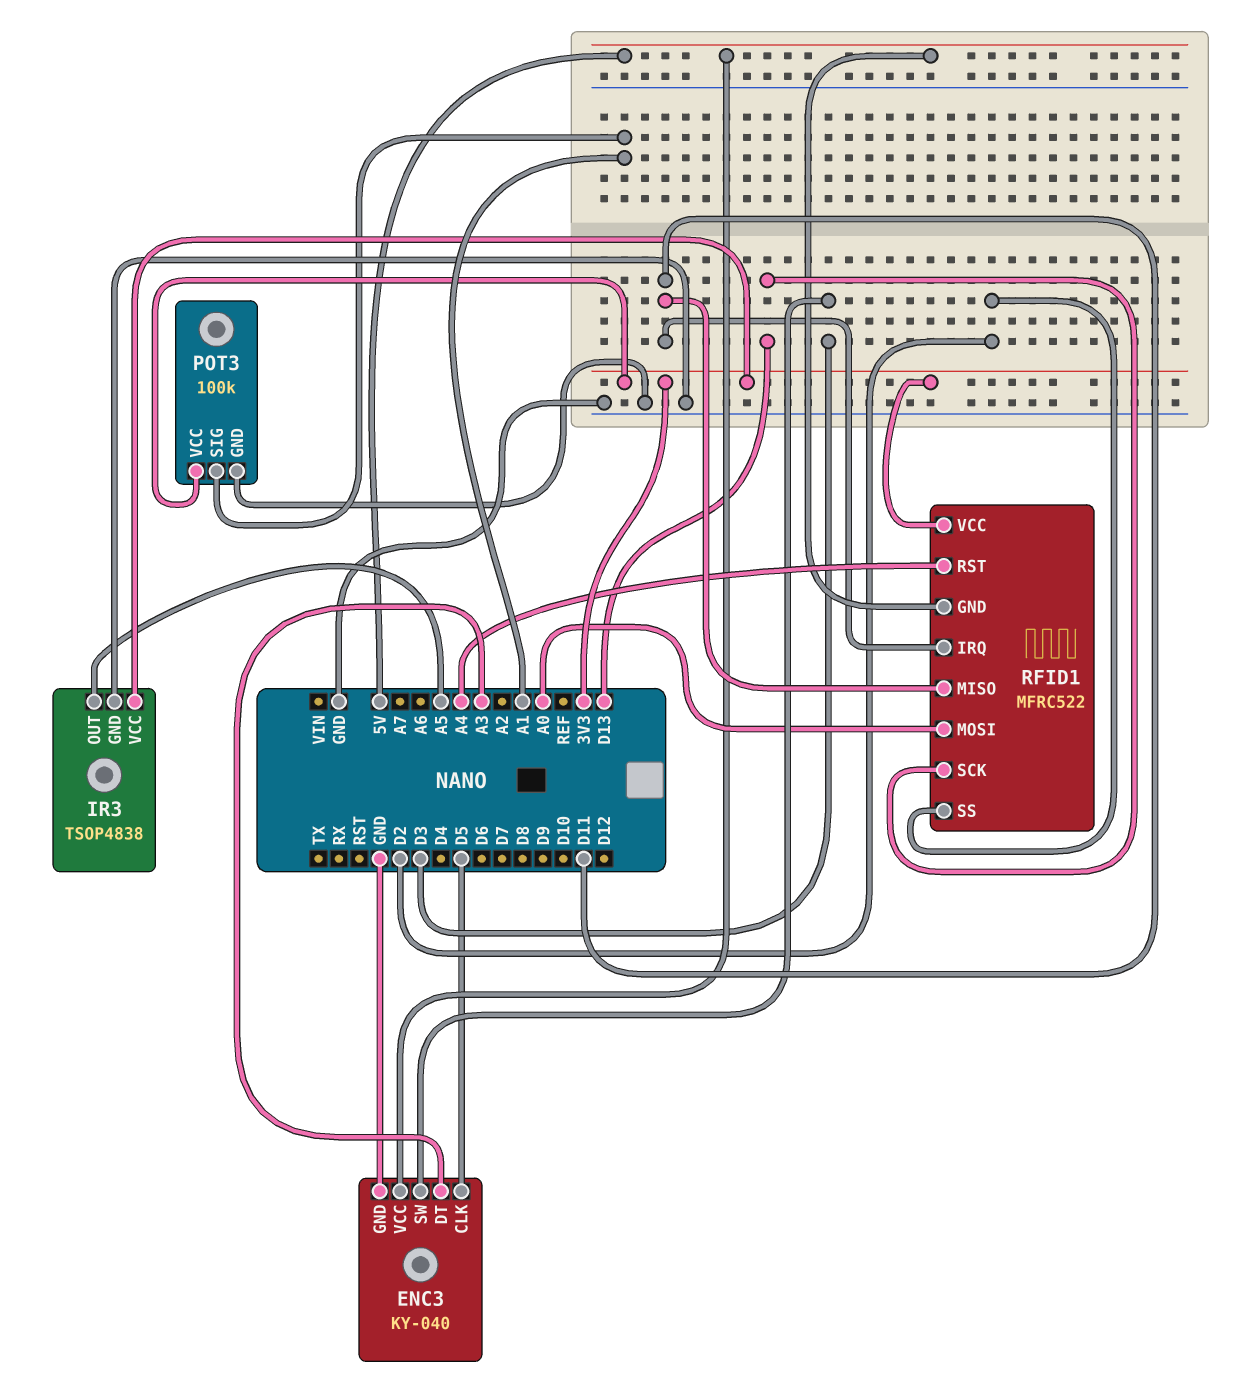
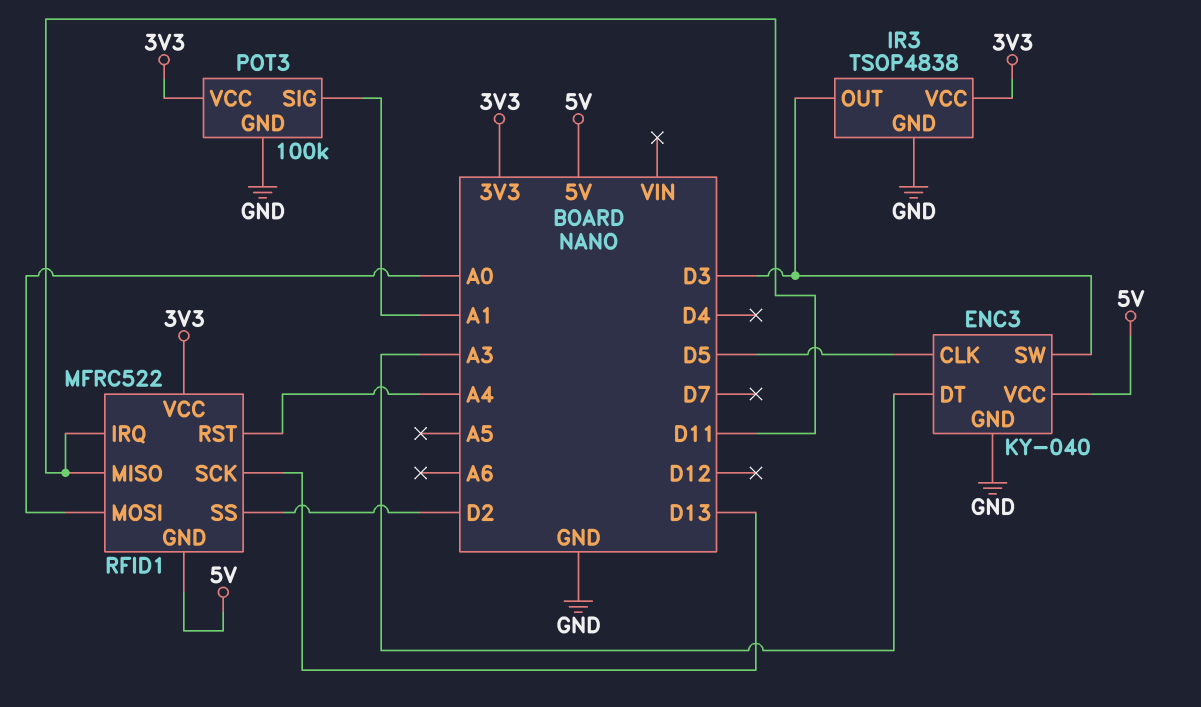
IR3 pin OUT: A5 -> D3

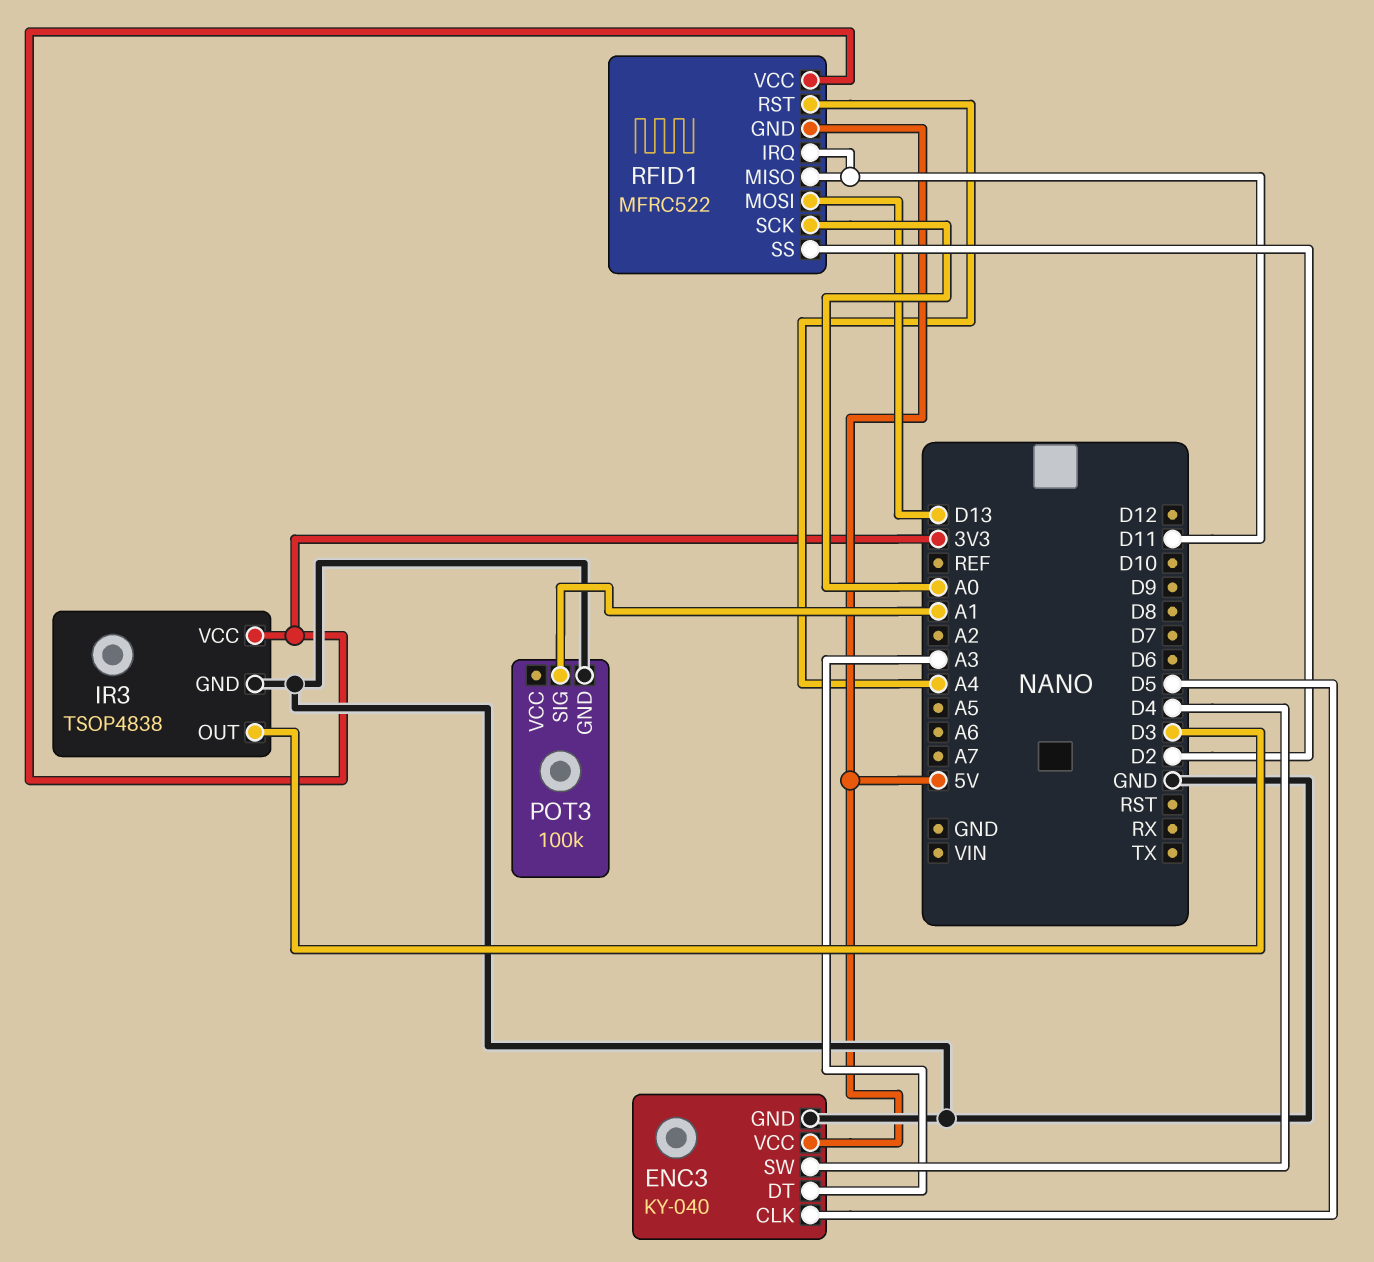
ENC3 pin SW: D3 -> D4
POT3 pin VCC: 3V3 -> none
RFID1 pin MOSI: A0 -> D13
RFID1 pin SCK: D13 -> A0

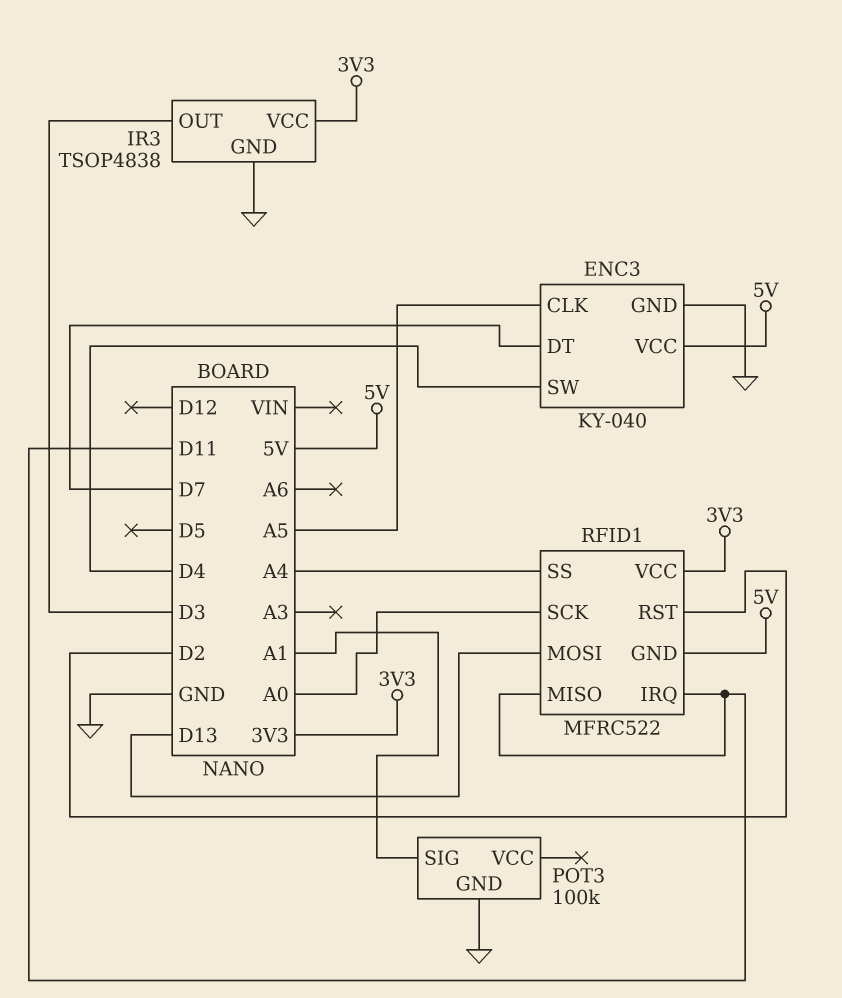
ENC3 pin CLK: D5 -> A5
ENC3 pin DT: A3 -> D7
RFID1 pin RST: A4 -> D2
RFID1 pin SS: D2 -> A4

